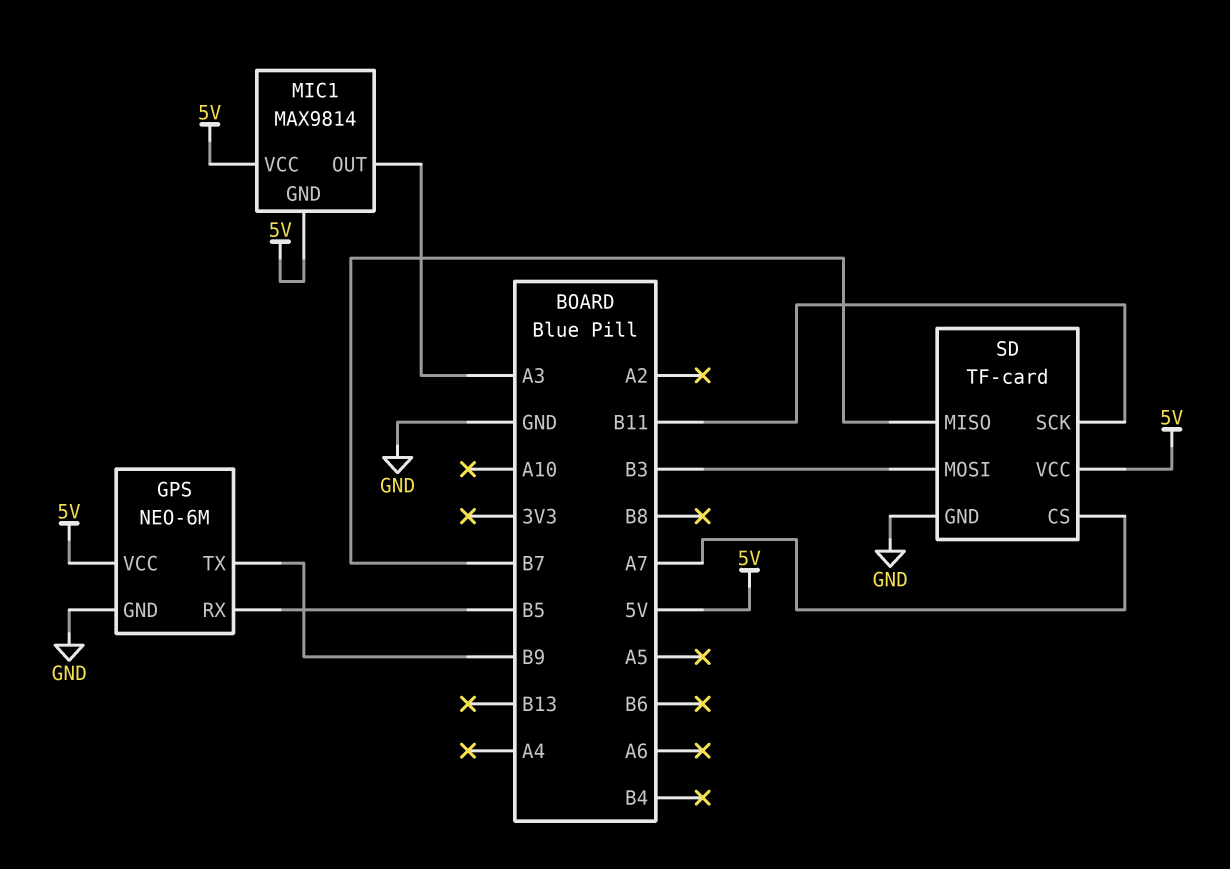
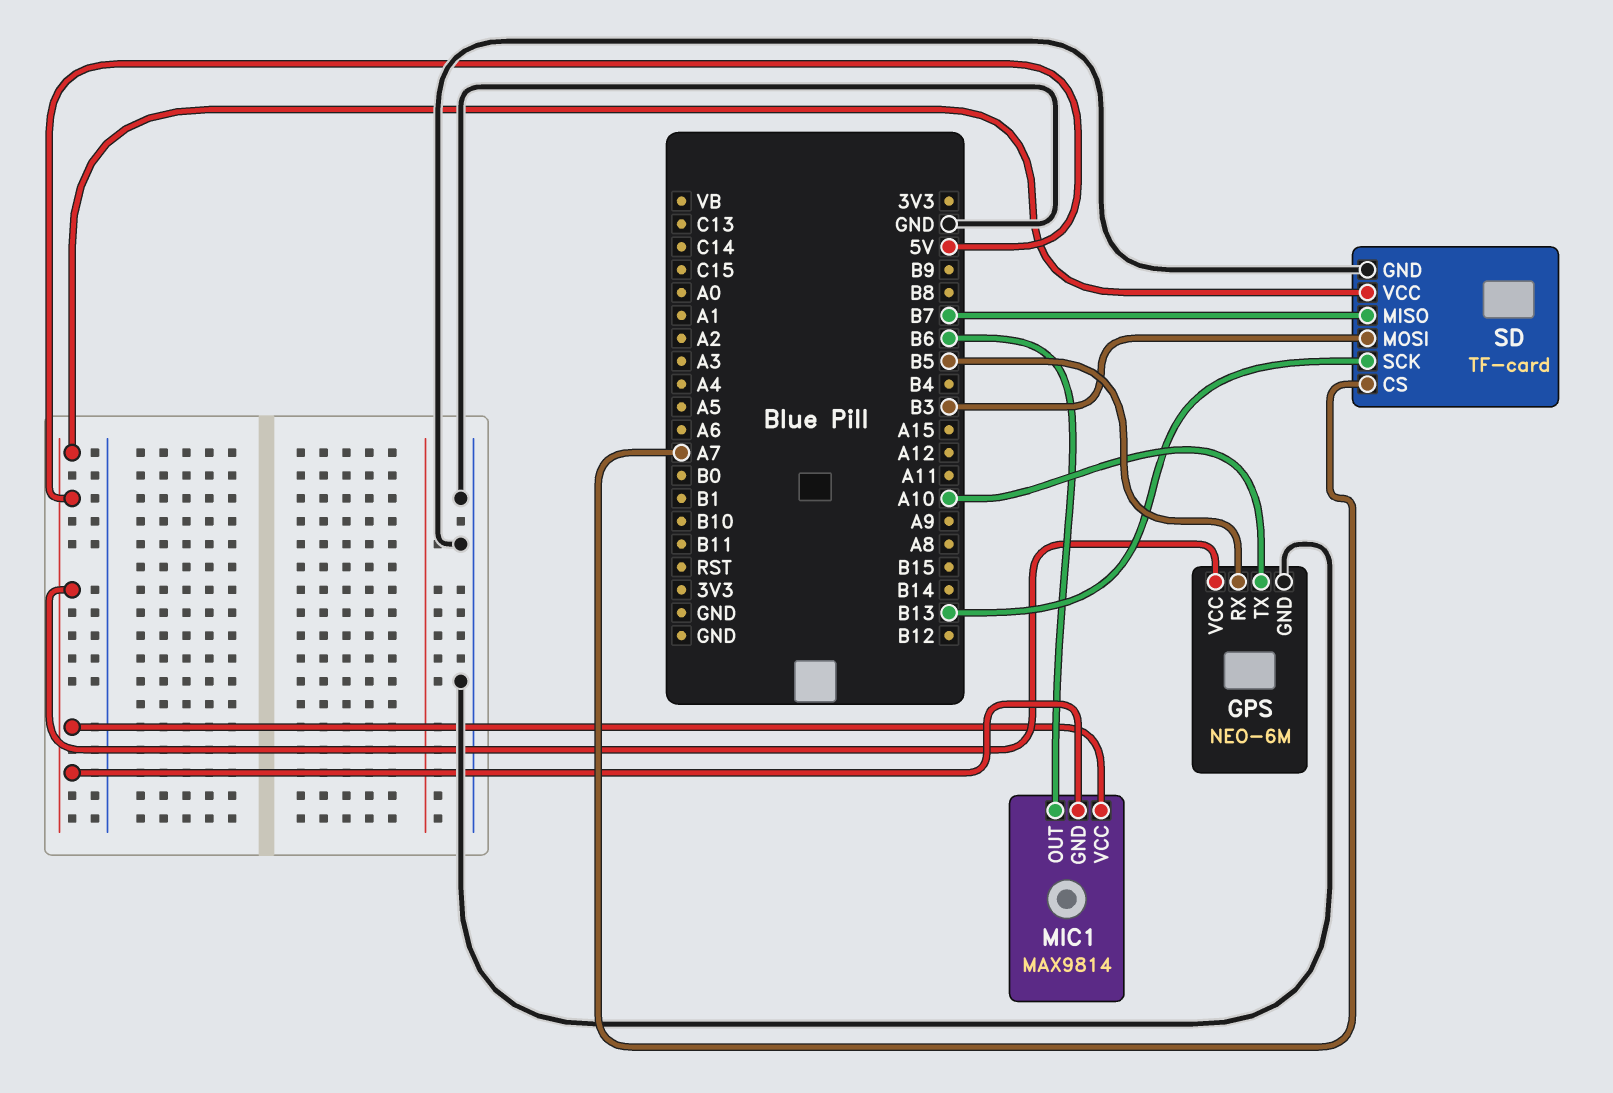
GPS pin TX: B9 -> A10
MIC1 pin OUT: A3 -> B6
SD pin SCK: B11 -> B13

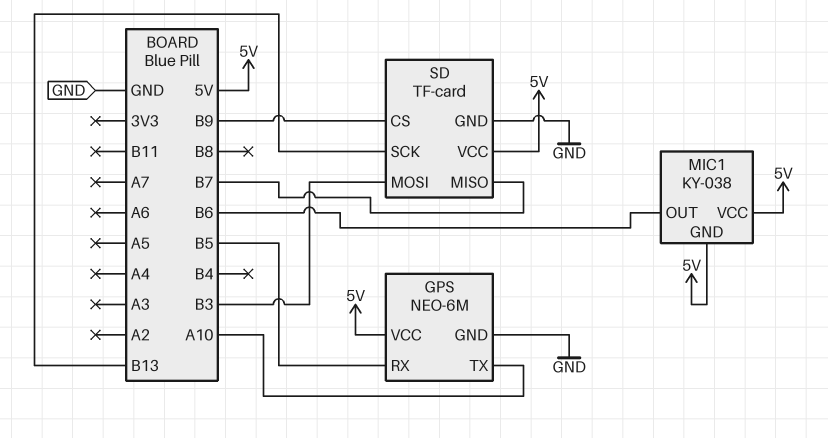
MIC1: MAX9814 -> KY-038
SD pin CS: A7 -> B9

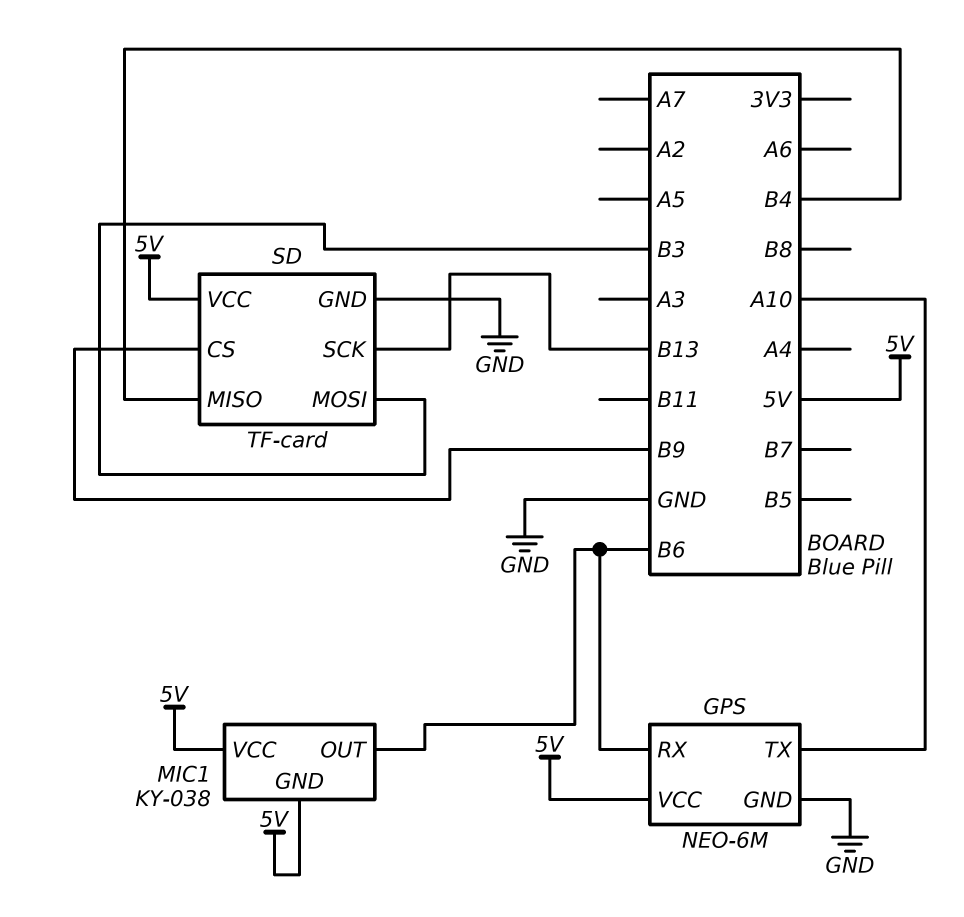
GPS pin RX: B5 -> B6
SD pin MISO: B7 -> B4

